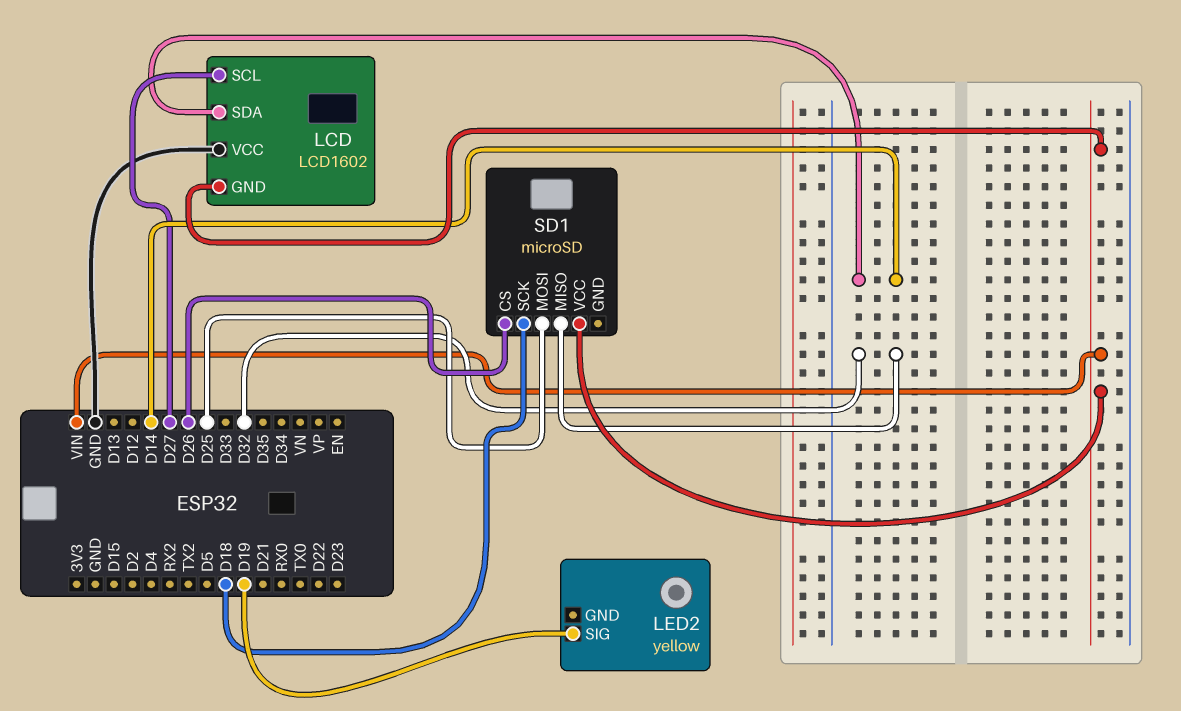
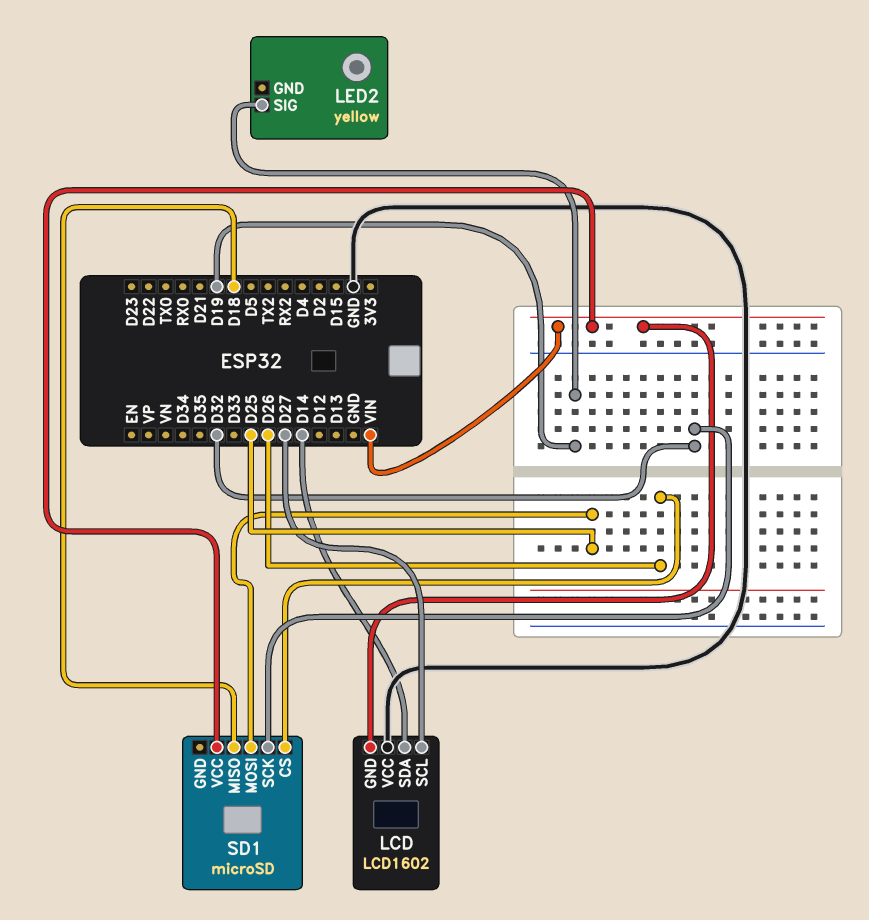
SD1 pin MISO: D32 -> D18
SD1 pin SCK: D18 -> D32

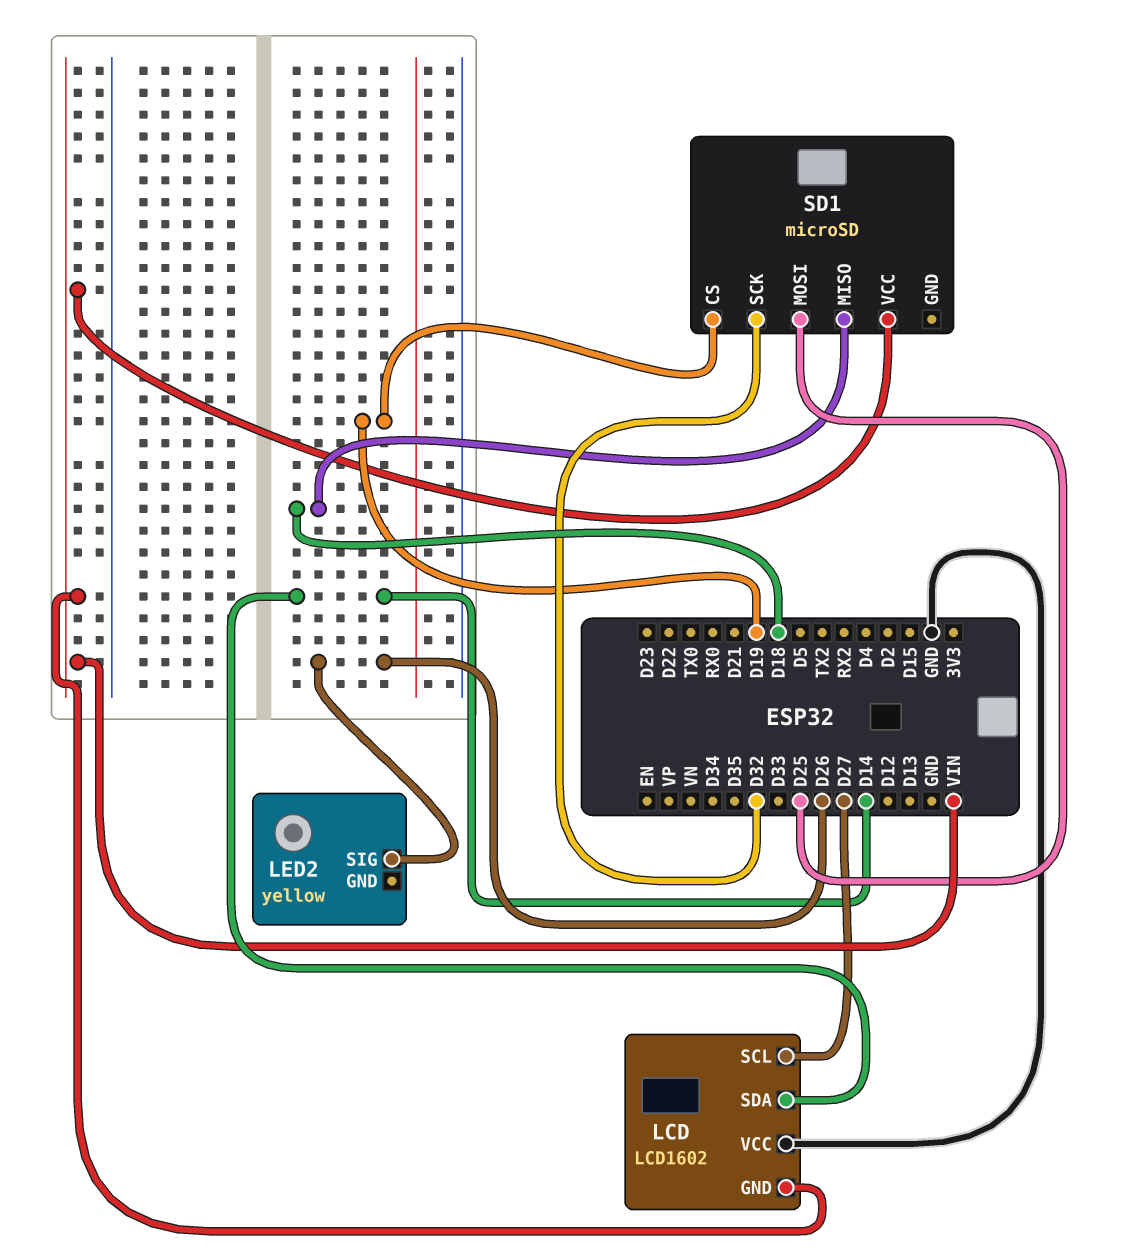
LED2 pin SIG: D19 -> D26
SD1 pin CS: D26 -> D19

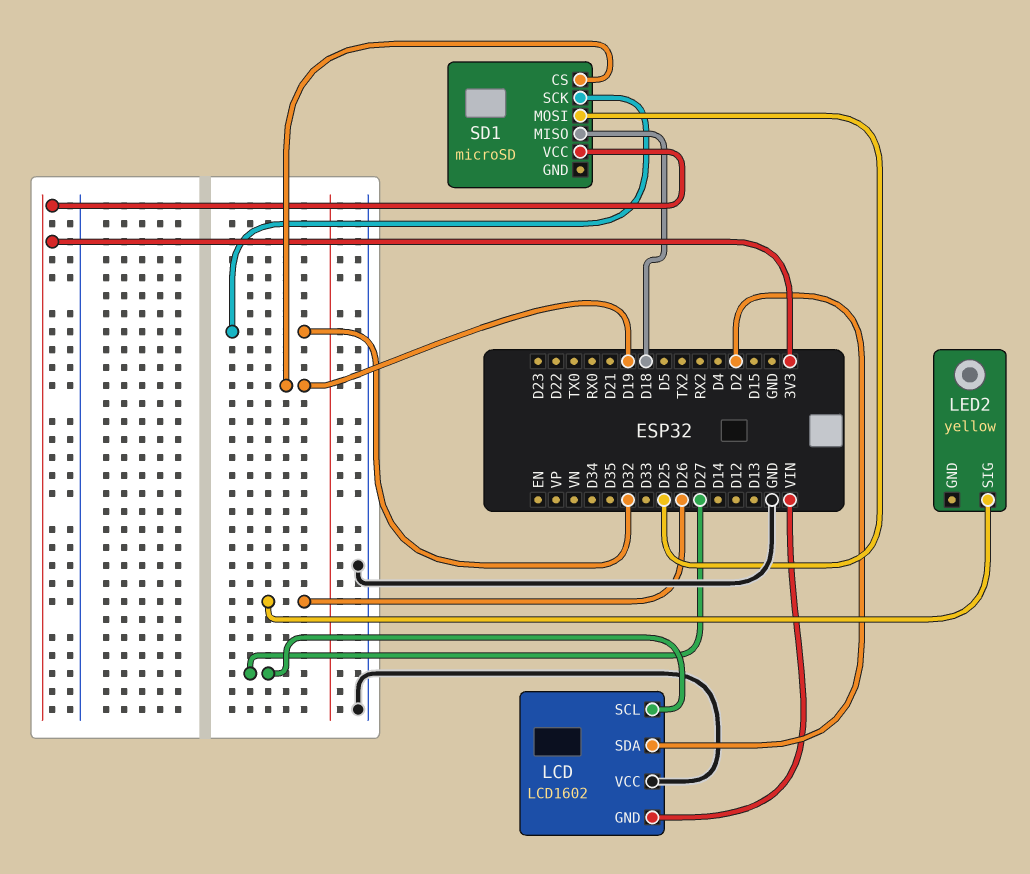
LCD pin SDA: D14 -> D2
SD1 pin VCC: VIN -> 3V3

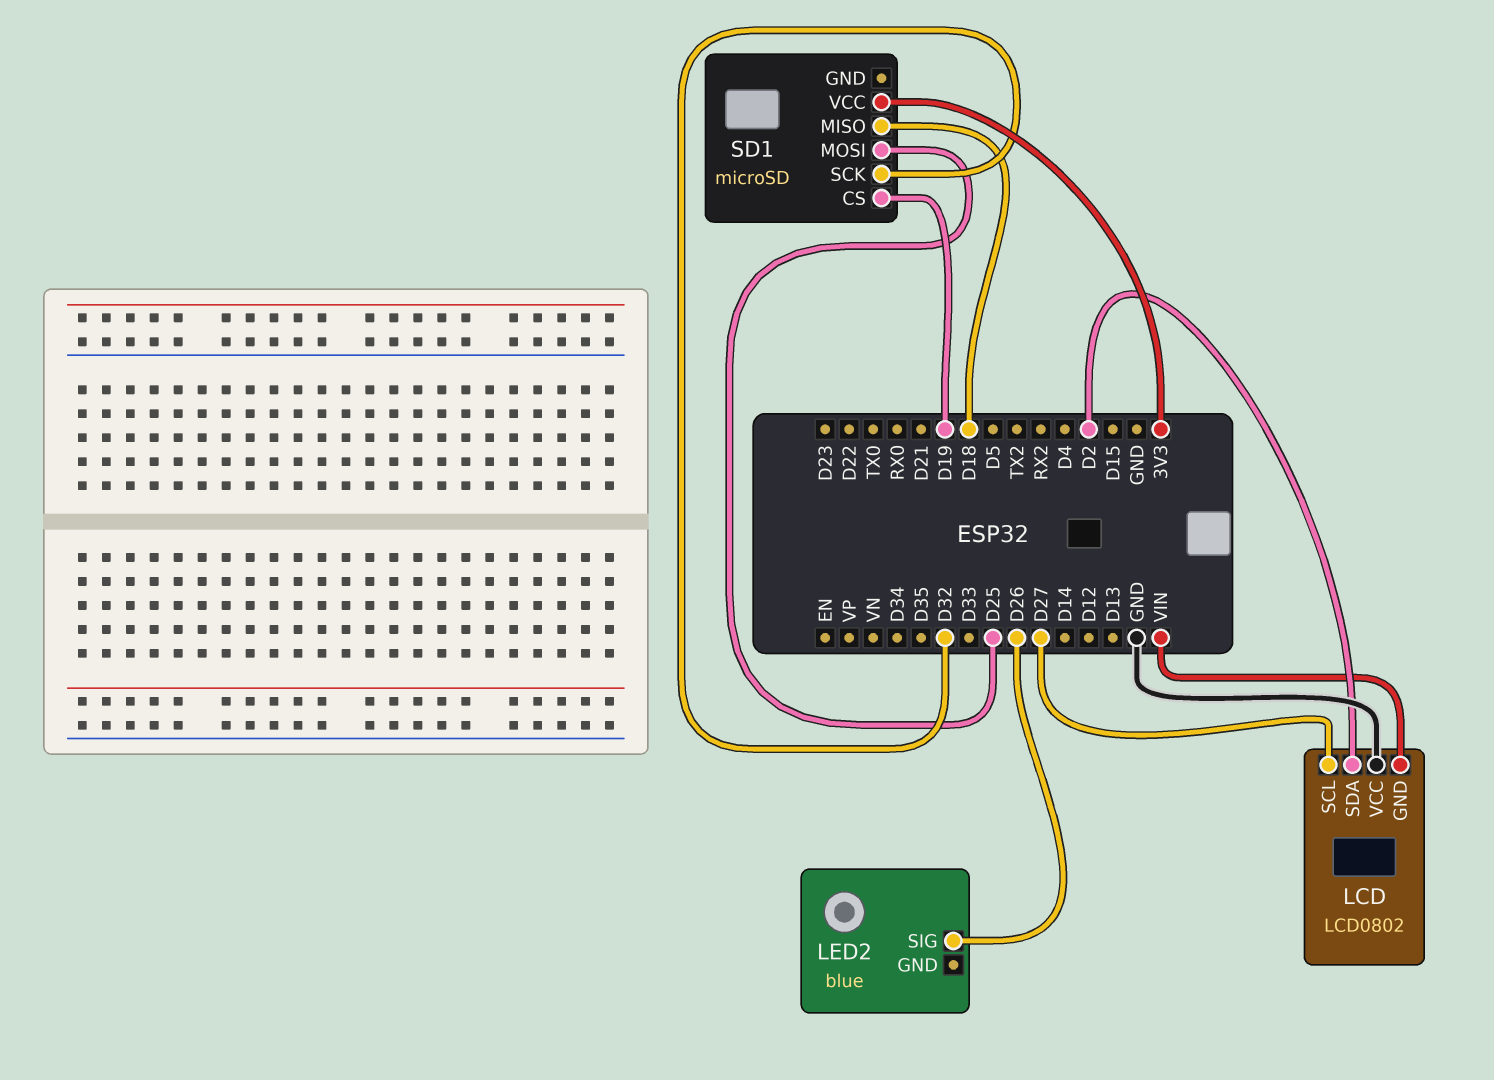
LCD: LCD1602 -> LCD0802
LED2: yellow -> blue

